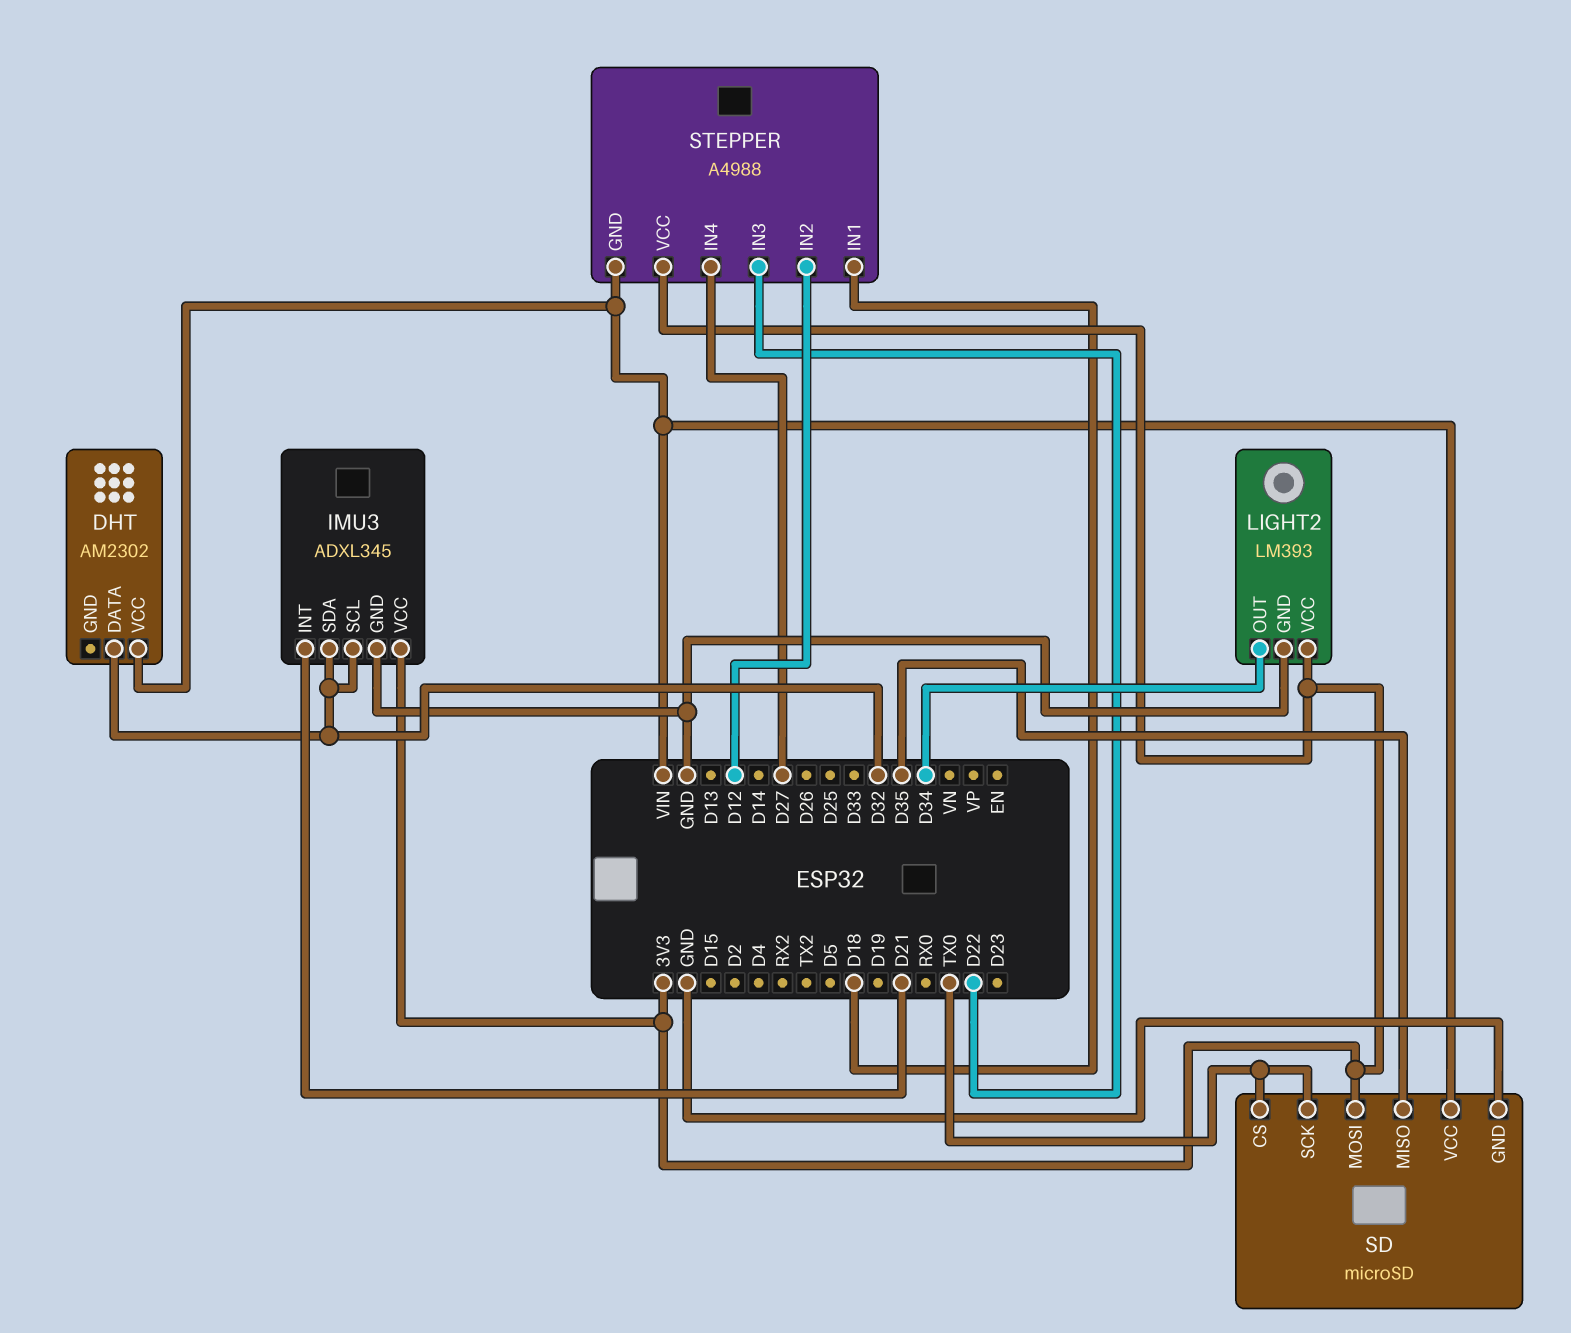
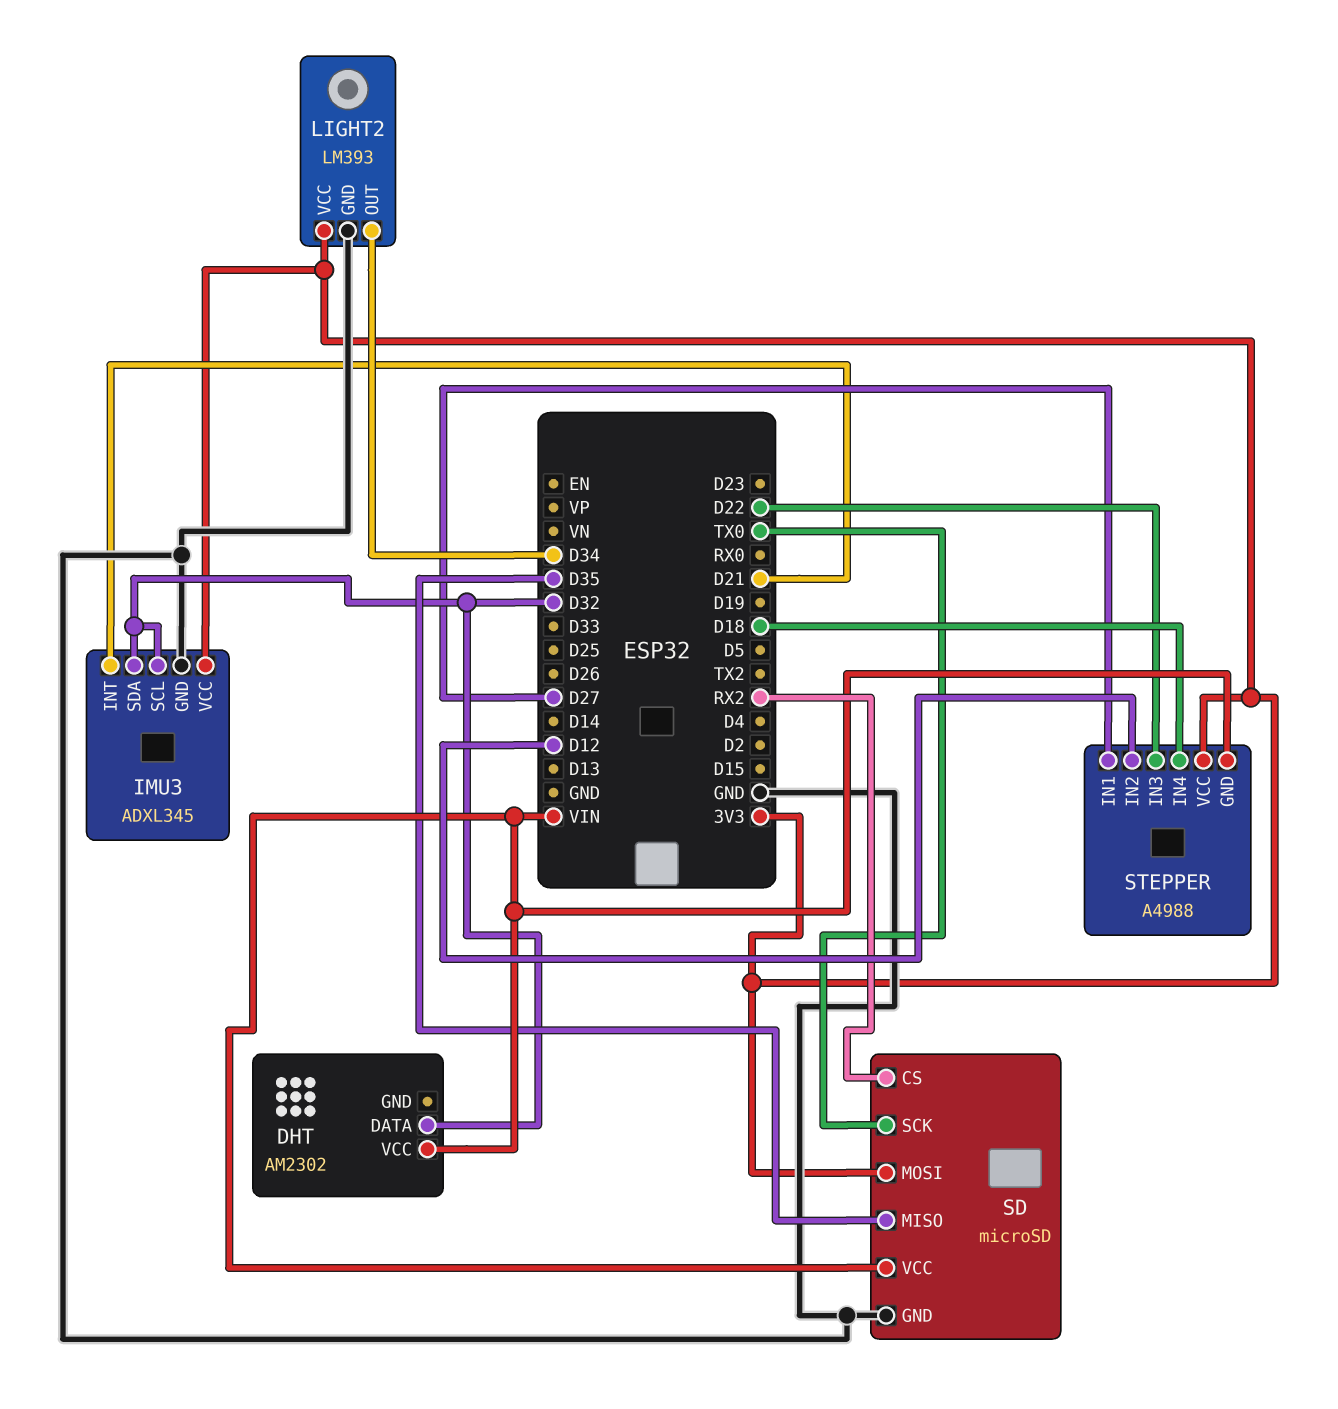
SD pin CS: TX0 -> RX2
STEPPER pin IN1: D18 -> D27
STEPPER pin IN4: D27 -> D18

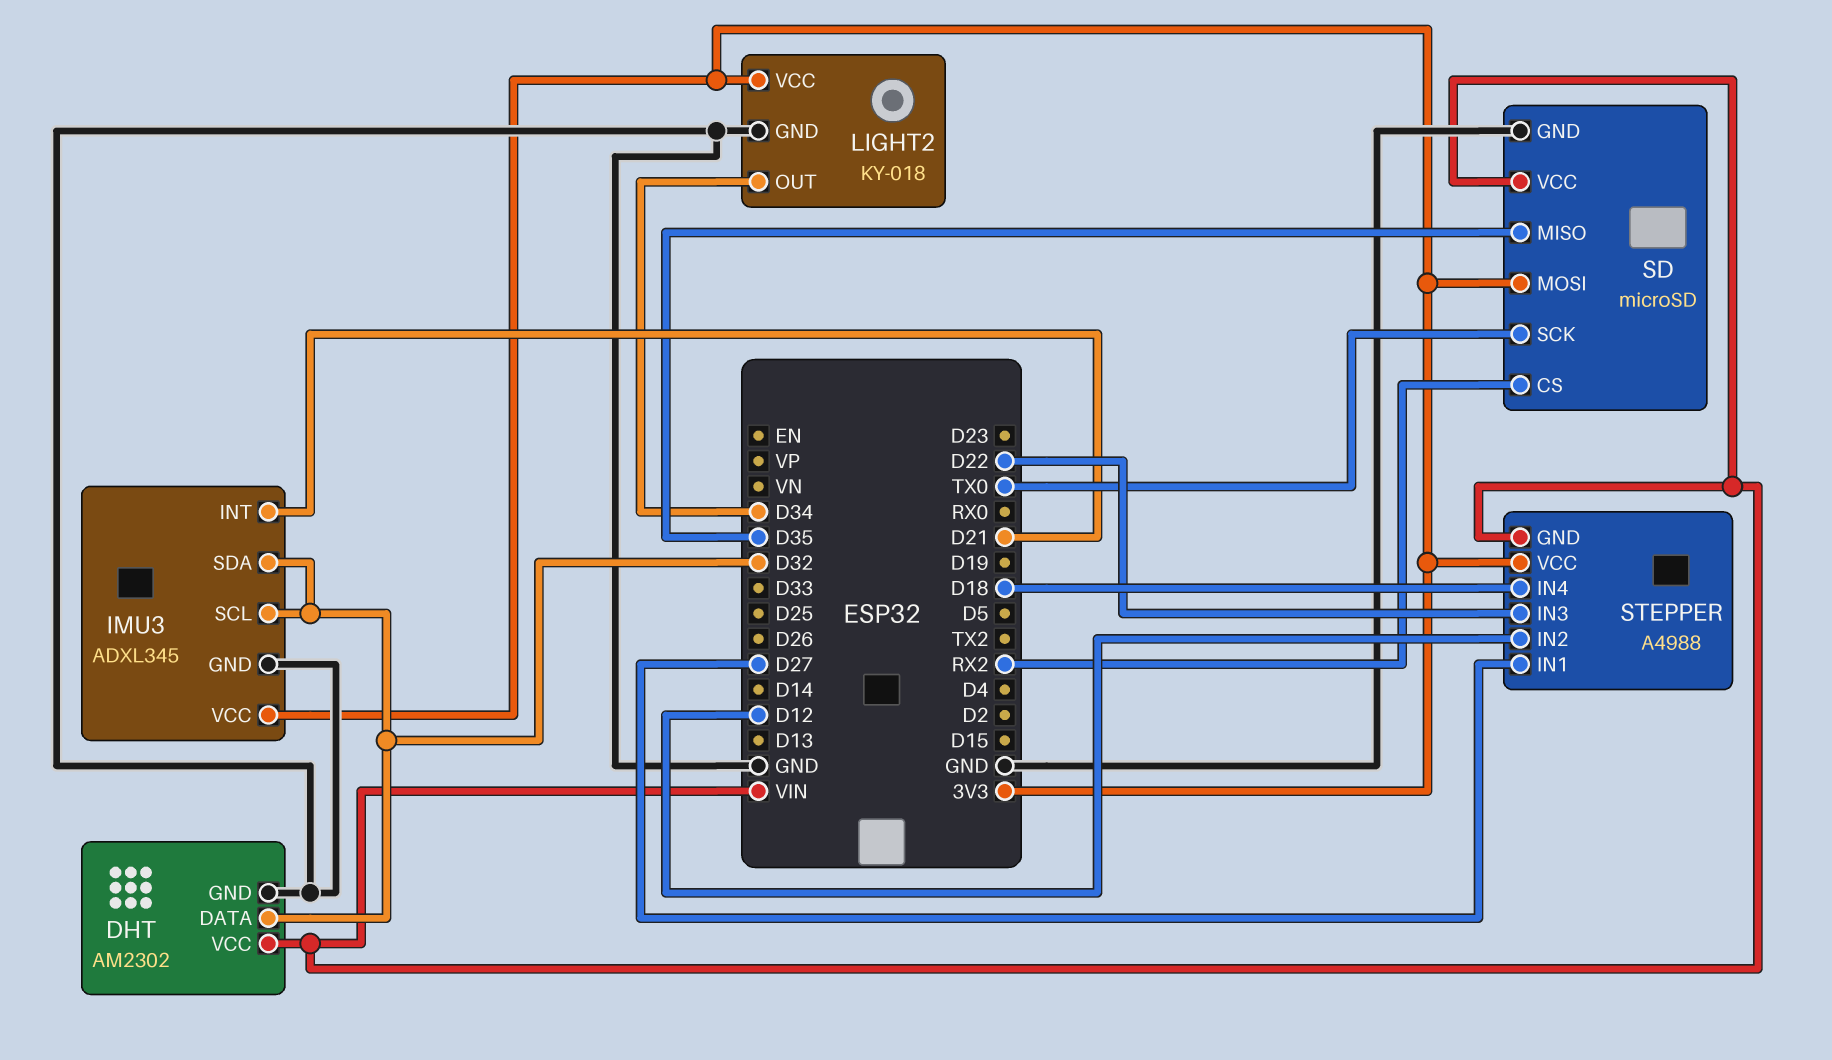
DHT pin GND: none -> GND
LIGHT2: LM393 -> KY-018

